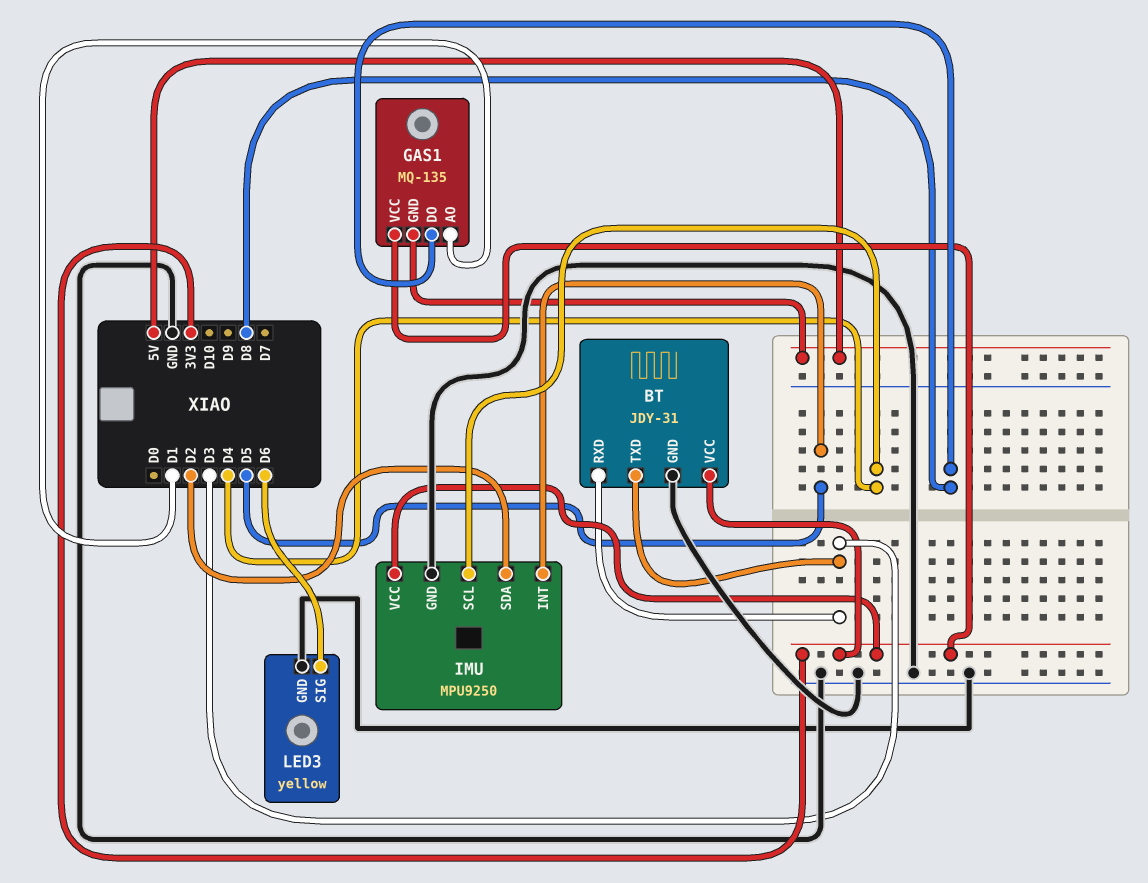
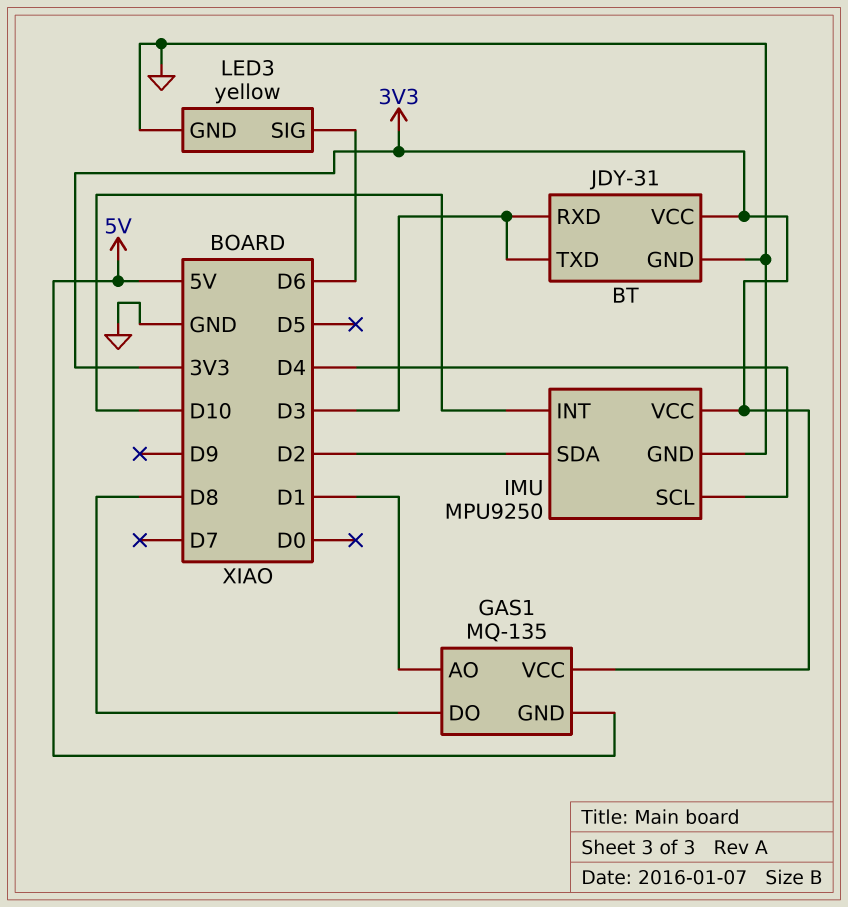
IMU pin INT: D5 -> D10

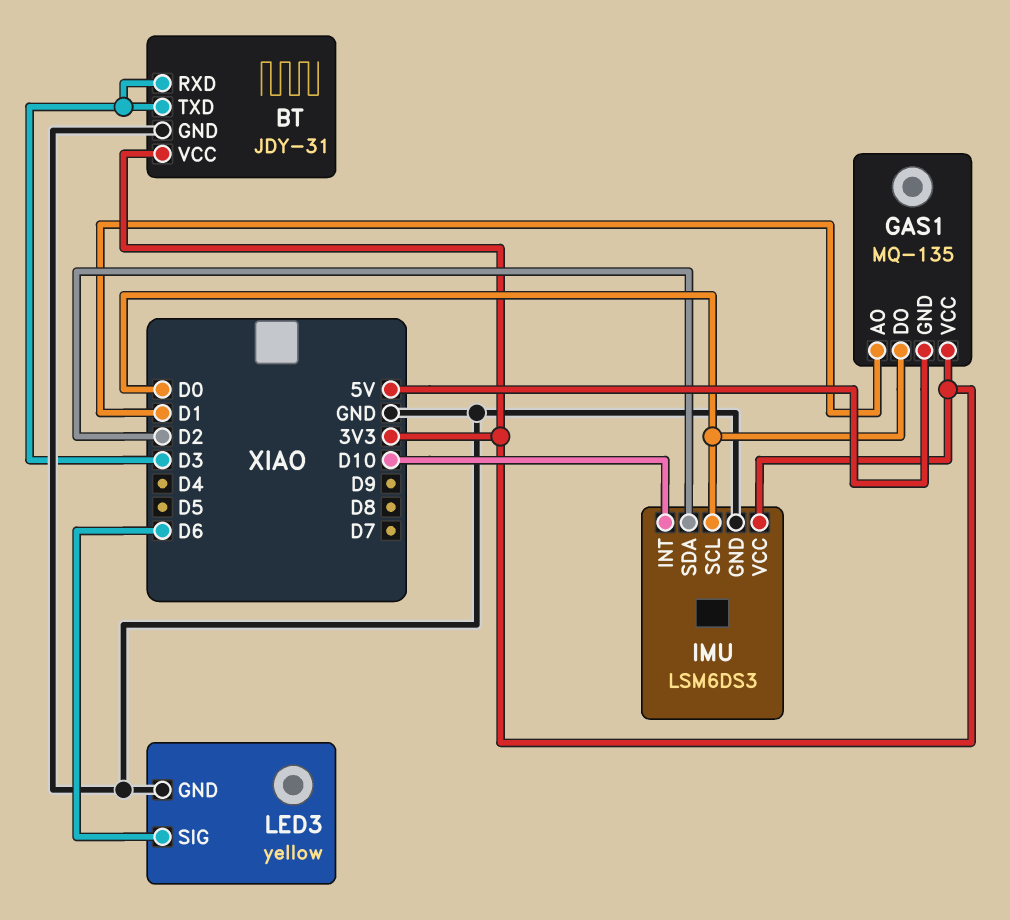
GAS1 pin DO: D8 -> D0
IMU: MPU9250 -> LSM6DS3
IMU pin SCL: D4 -> D0

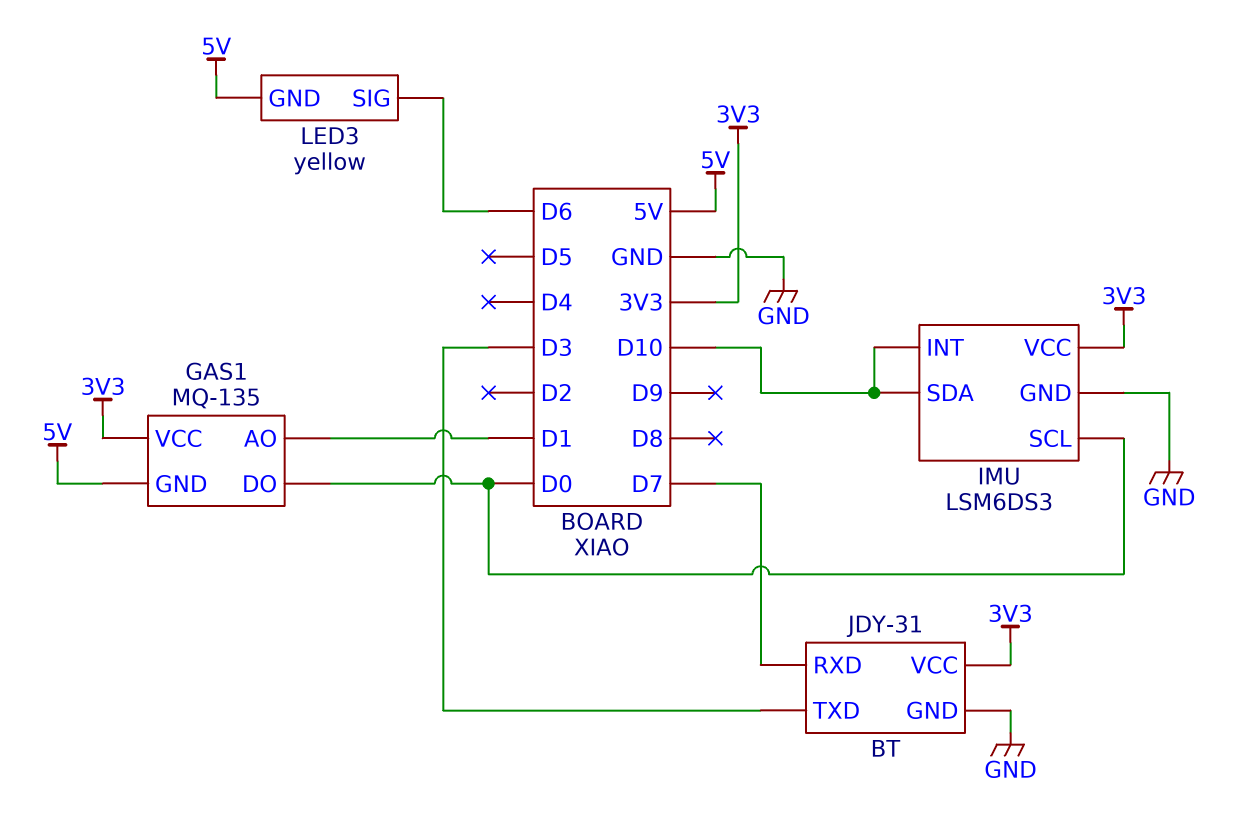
BT pin RXD: D3 -> D7
IMU pin SDA: D2 -> D10
LED3 pin GND: GND -> 5V

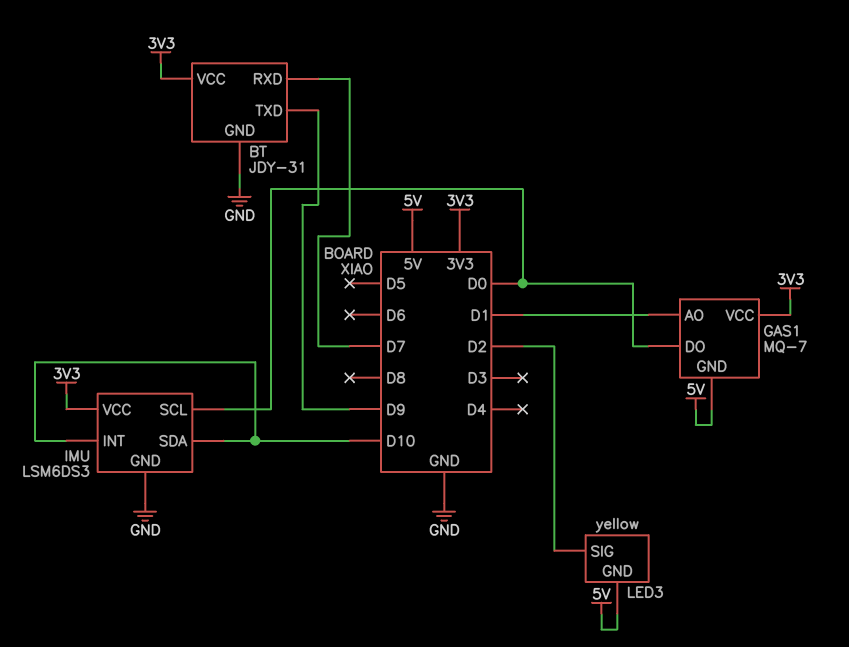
BT pin TXD: D3 -> D9
GAS1: MQ-135 -> MQ-7
LED3 pin SIG: D6 -> D2

